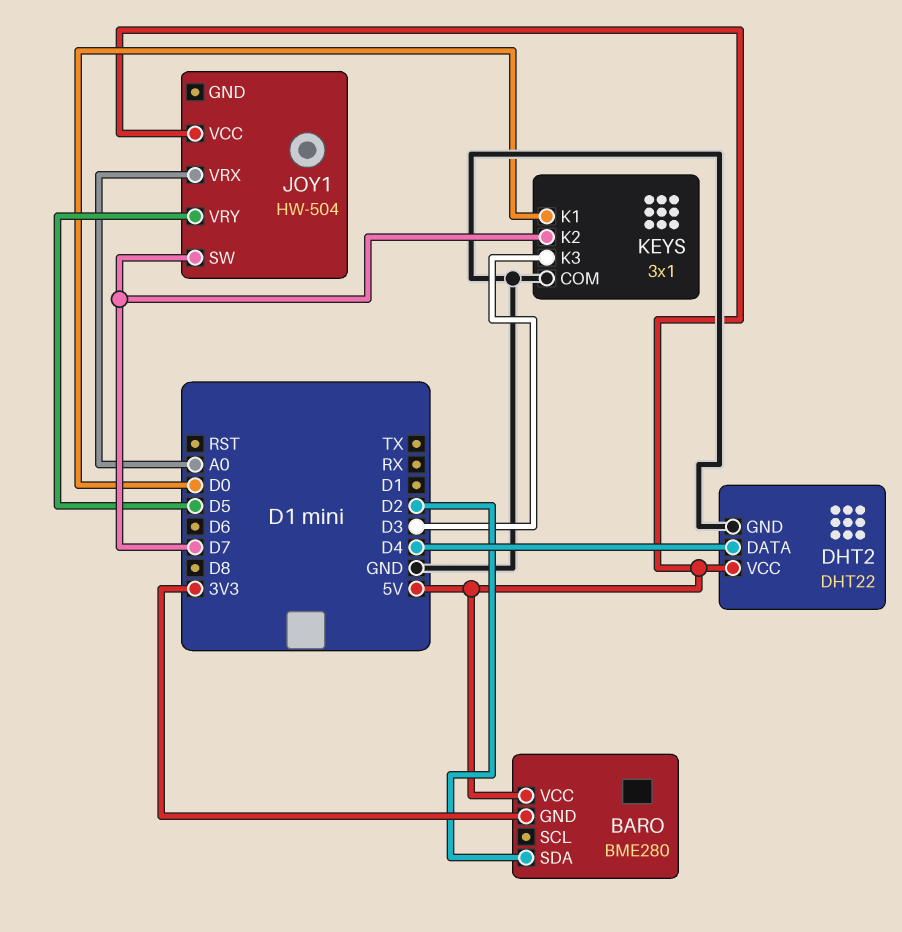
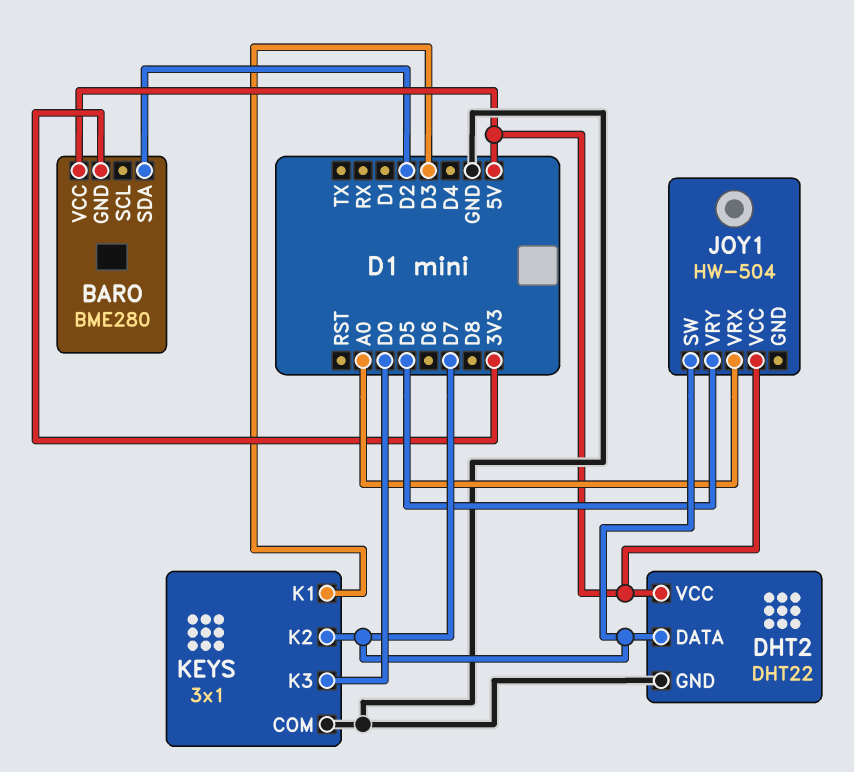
DHT2 pin DATA: D4 -> D7
KEYS pin K1: D0 -> D3
KEYS pin K3: D3 -> D0

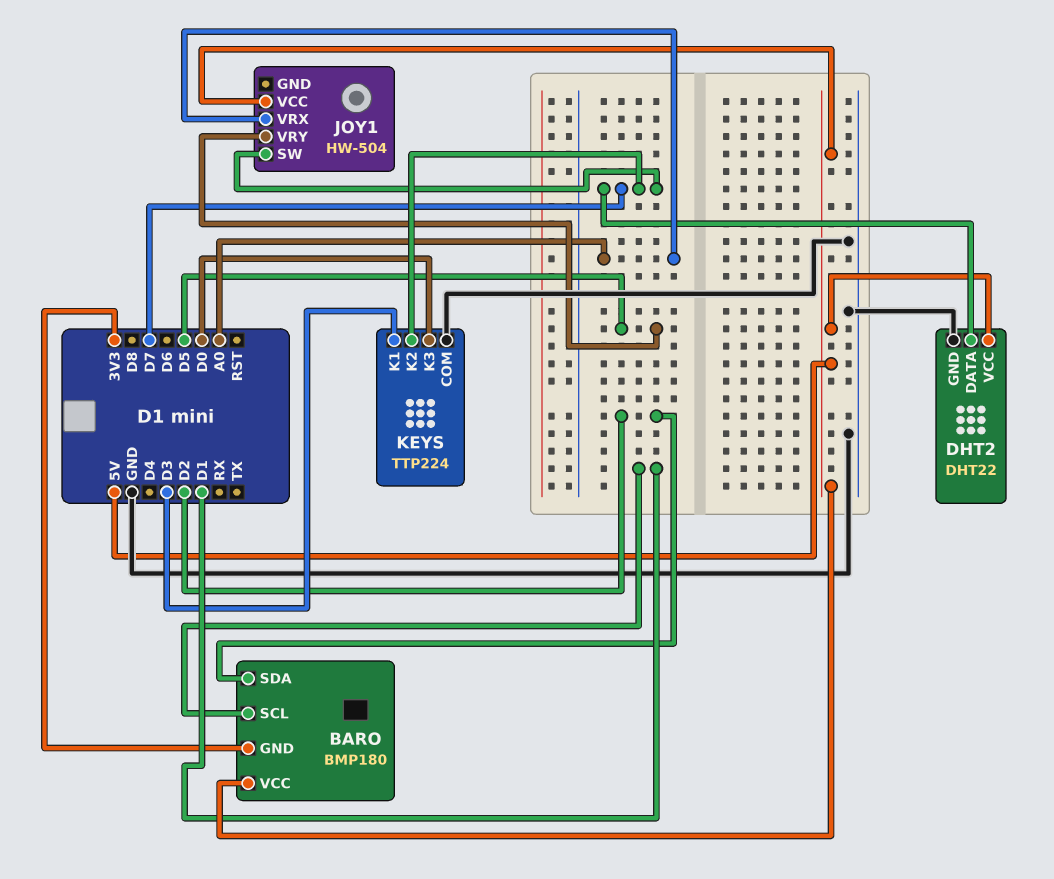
BARO: BME280 -> BMP180
BARO pin SCL: none -> D1
KEYS: 3x1 -> TTP224

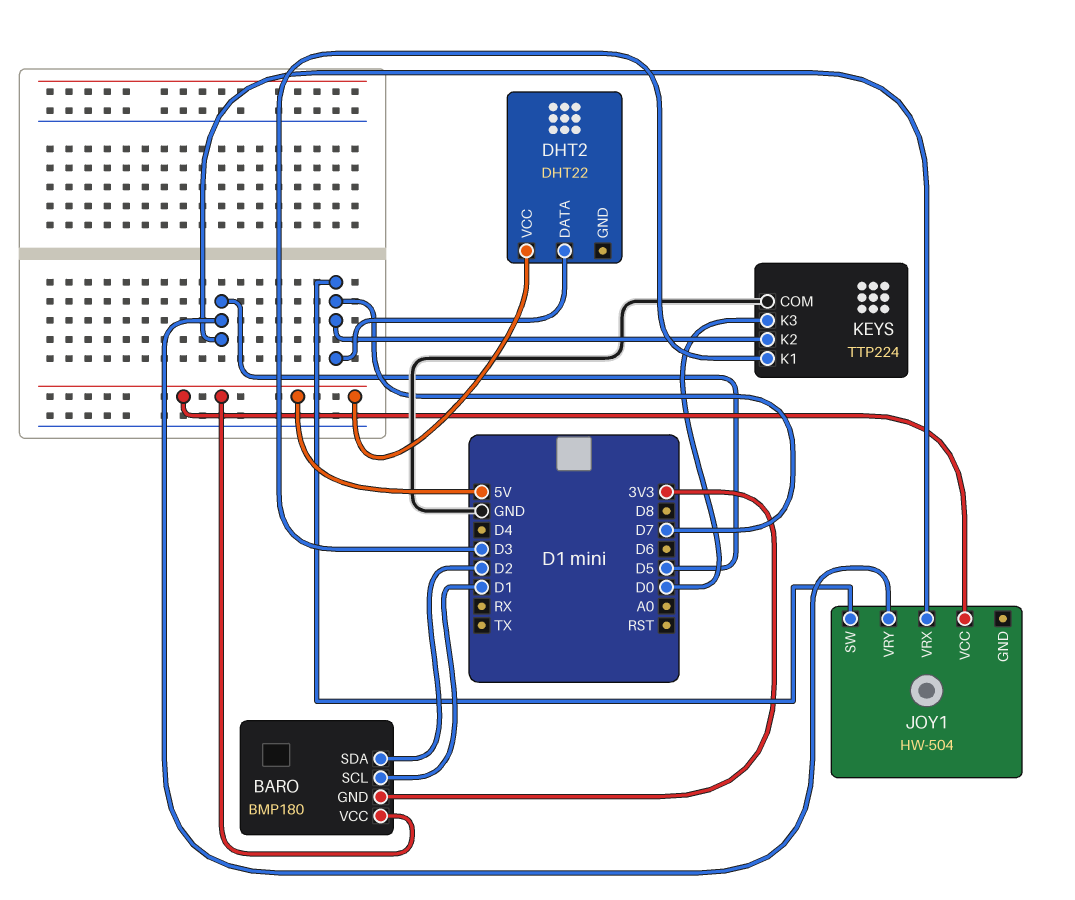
DHT2 pin GND: GND -> none
JOY1 pin VRX: A0 -> D5

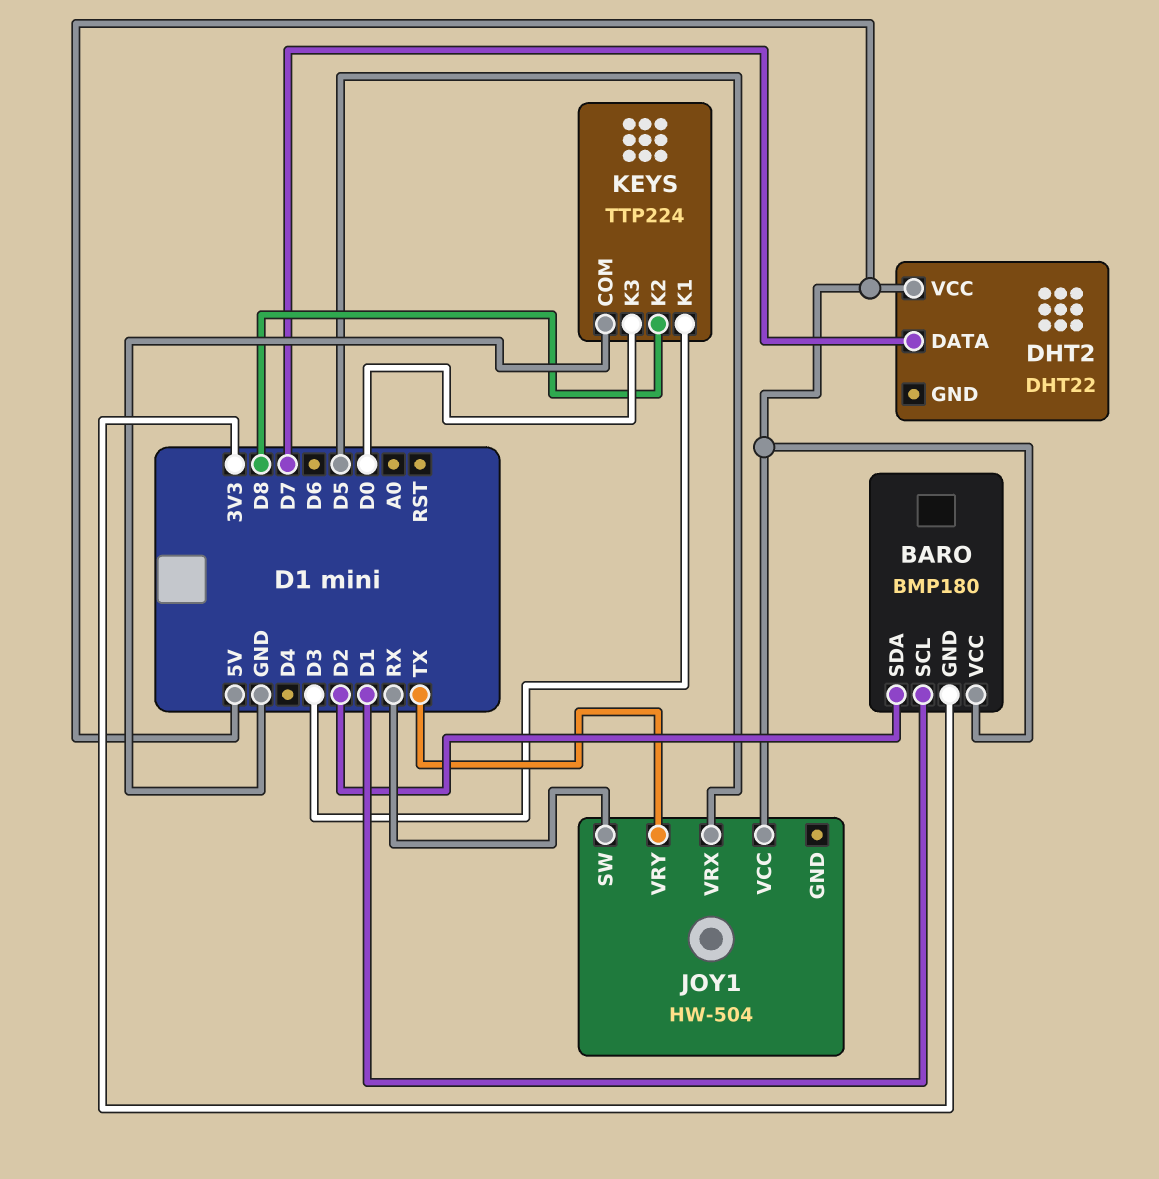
JOY1 pin SW: D7 -> RX
JOY1 pin VRY: D5 -> TX
KEYS pin K2: D7 -> D8

